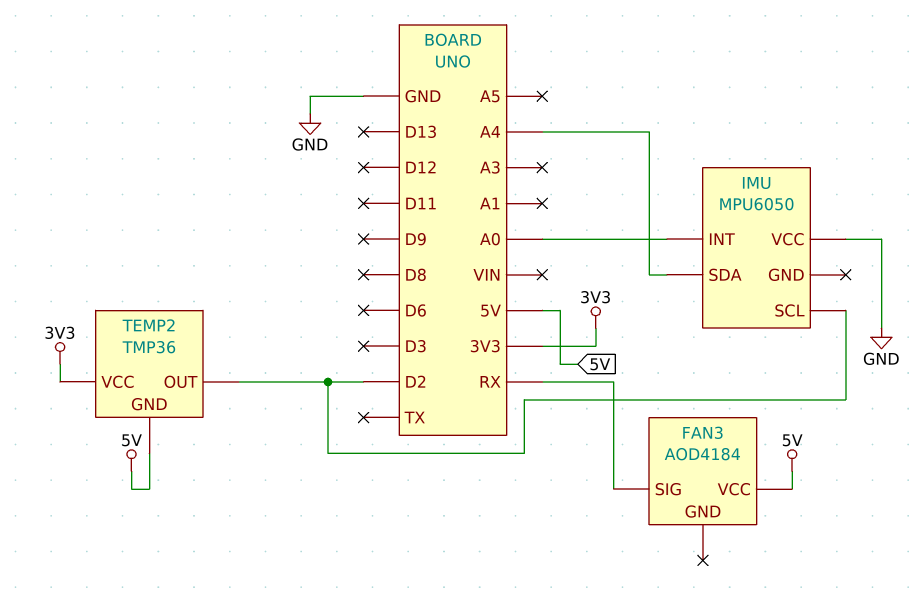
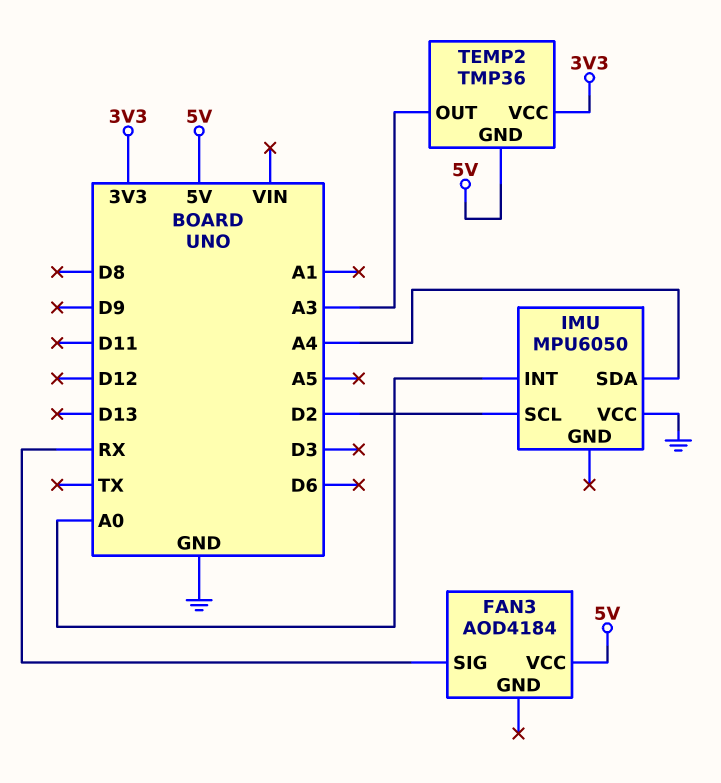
TEMP2 pin OUT: D2 -> A3

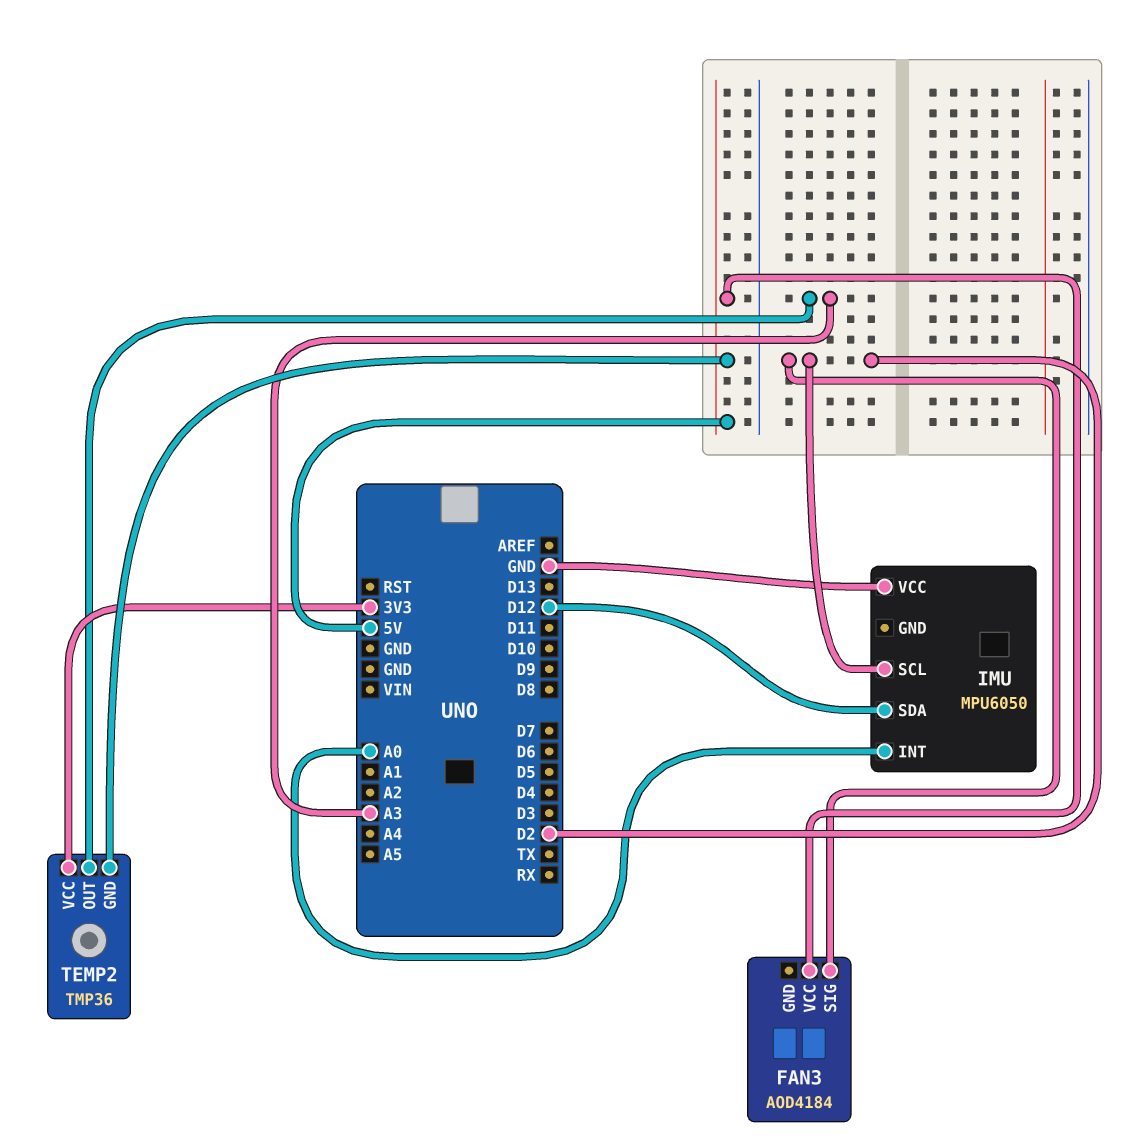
FAN3 pin SIG: RX -> D2
IMU pin SDA: A4 -> D12

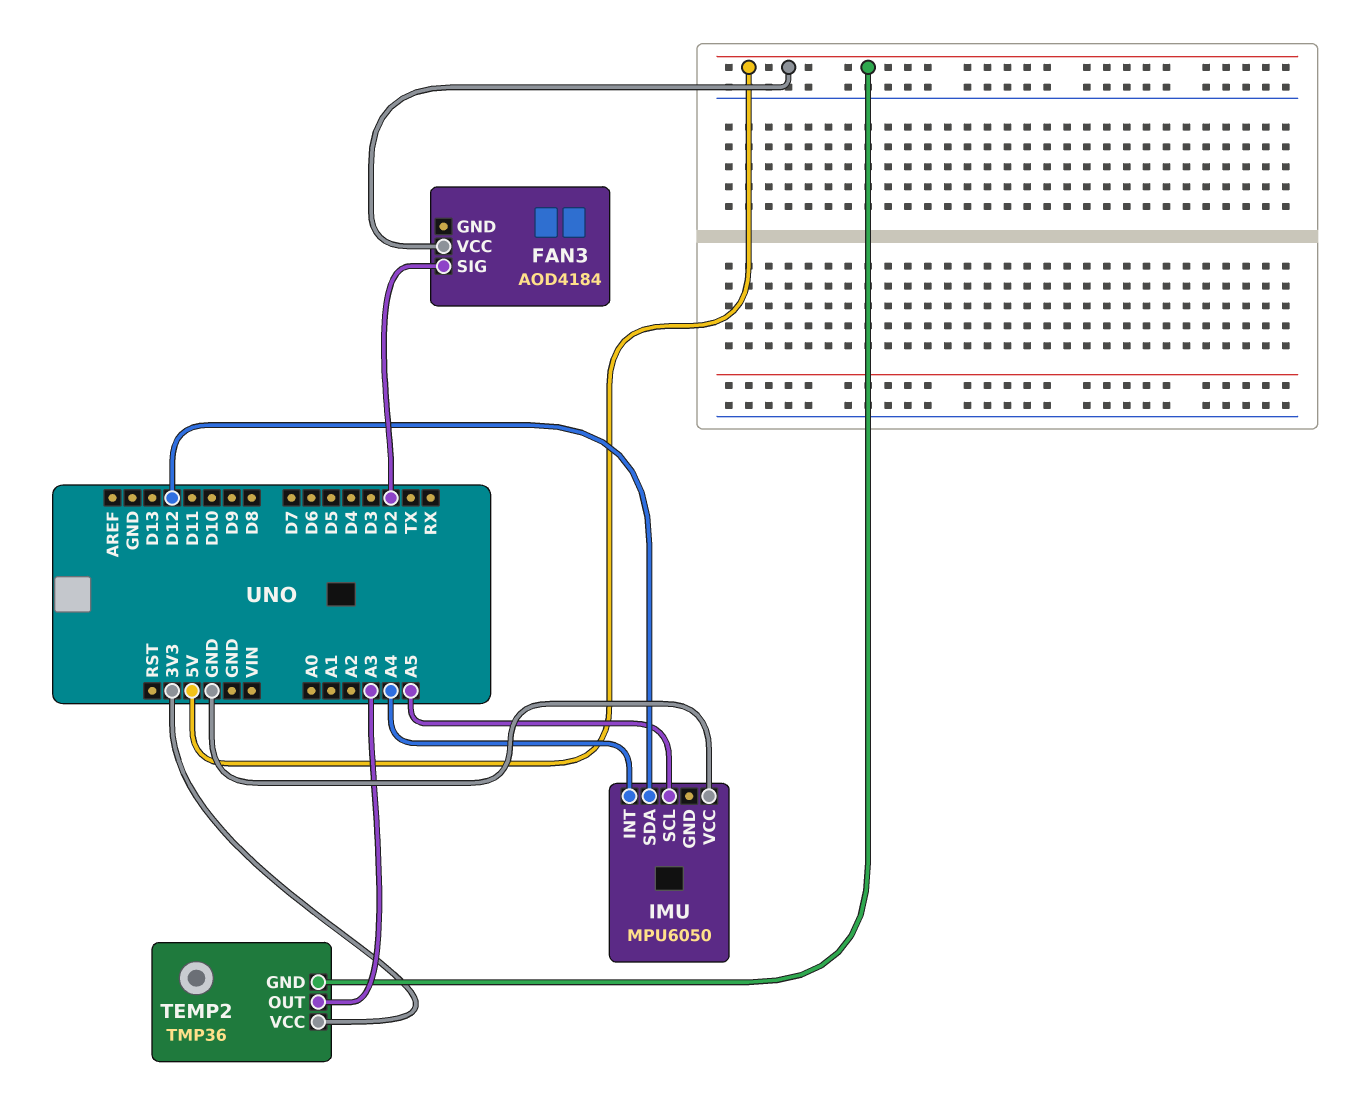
IMU pin INT: A0 -> A4
IMU pin SCL: D2 -> A5

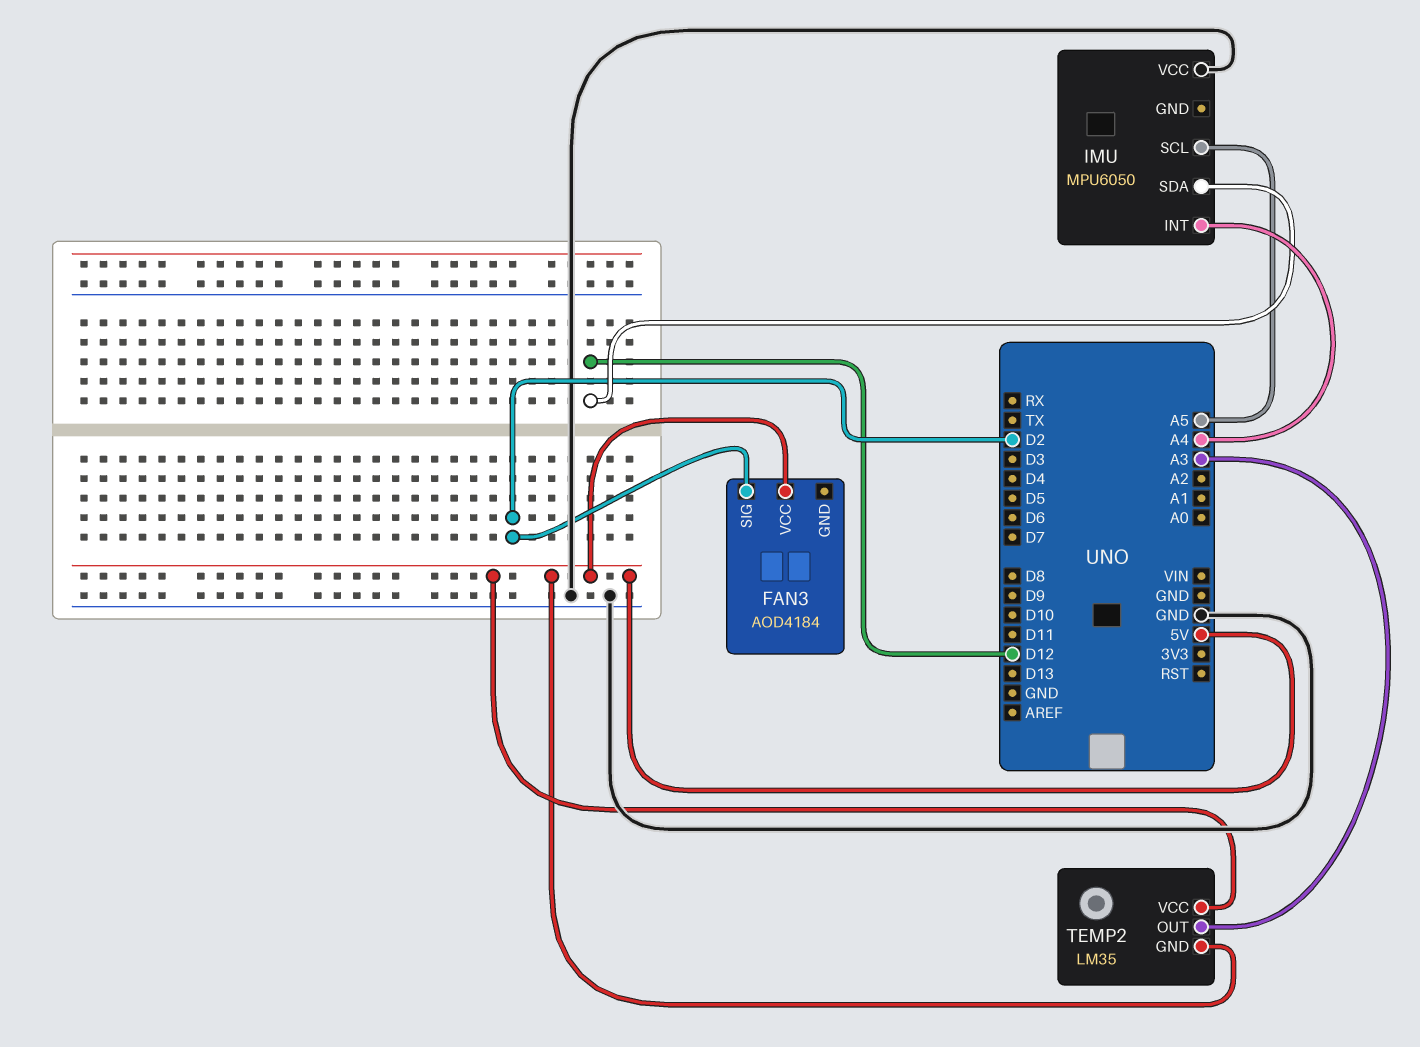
TEMP2: TMP36 -> LM35
TEMP2 pin VCC: 3V3 -> 5V

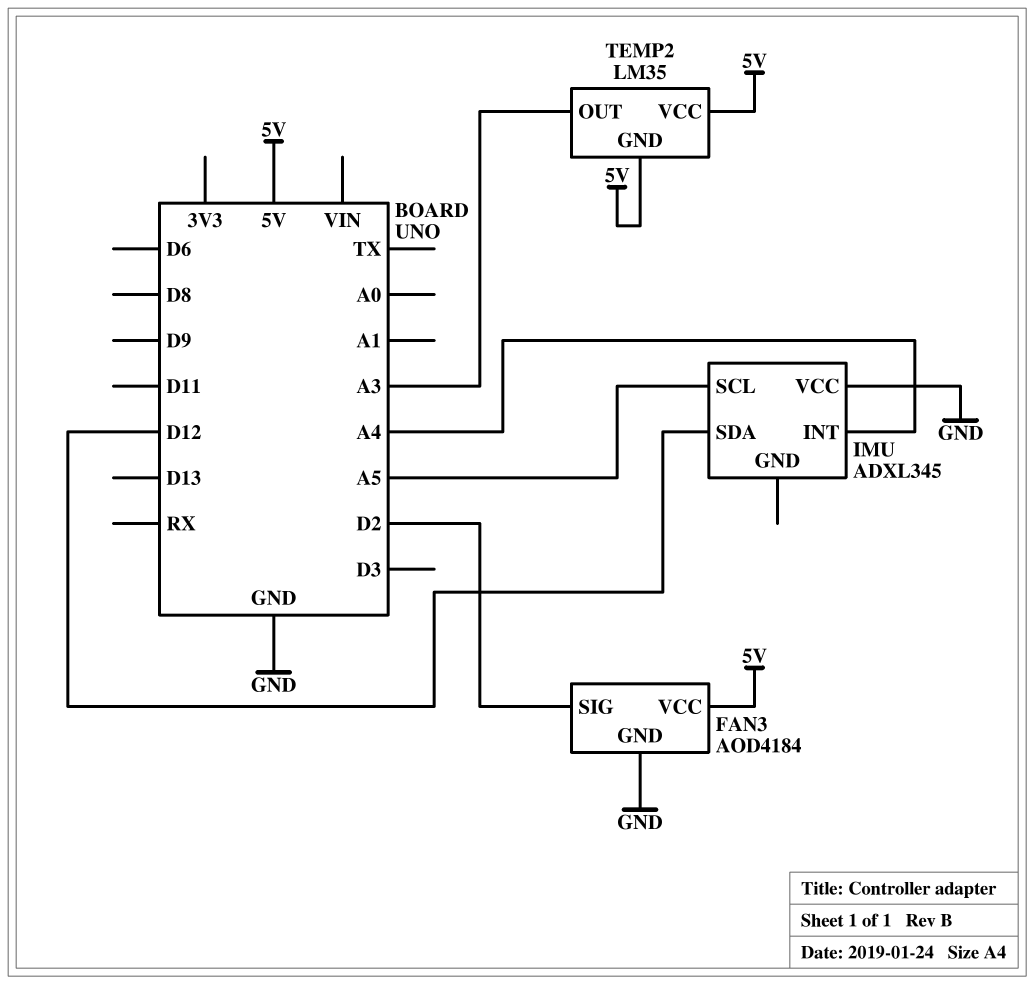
FAN3 pin GND: none -> GND
IMU: MPU6050 -> ADXL345

